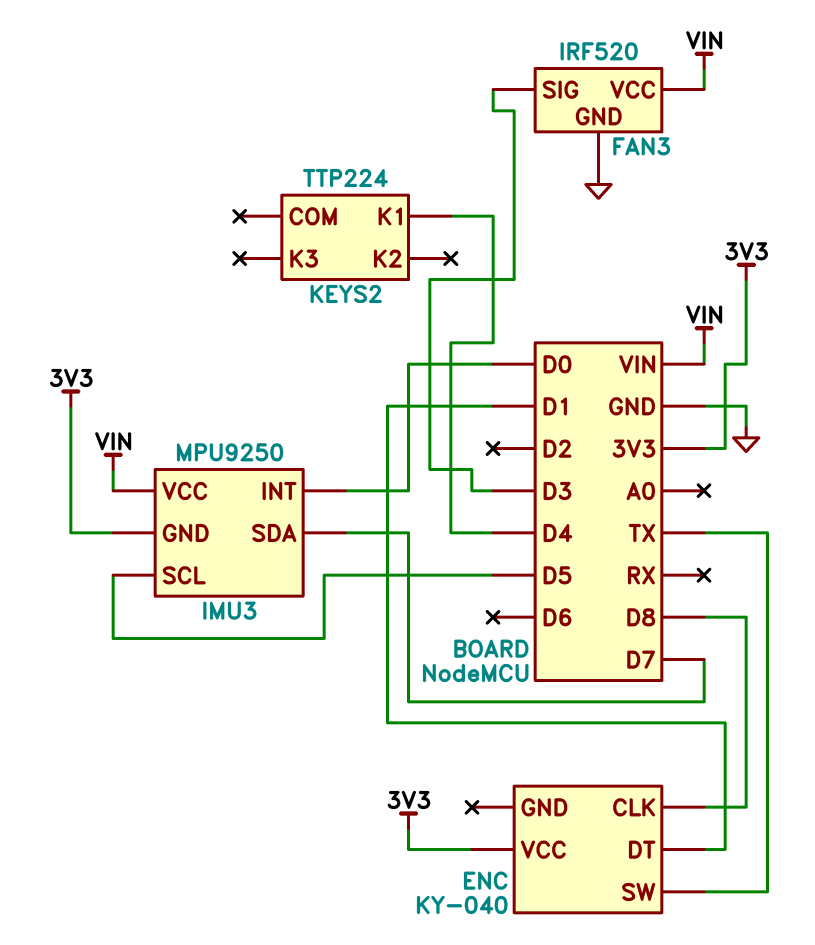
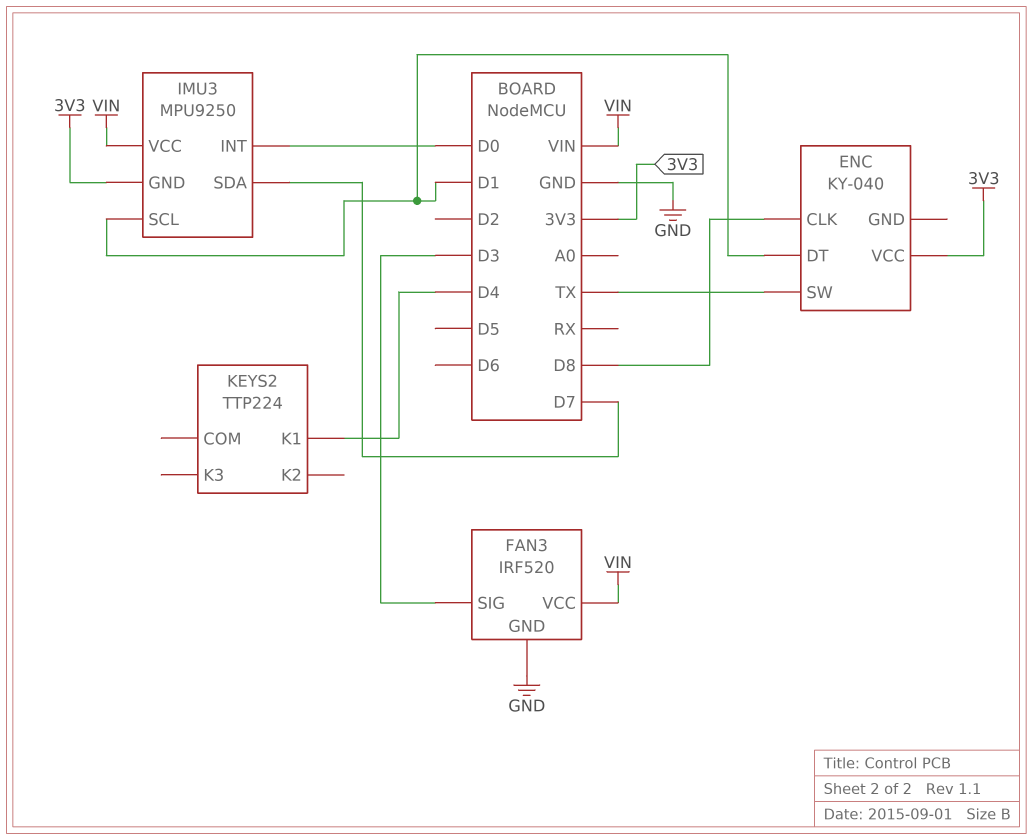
IMU3 pin SCL: D5 -> D1

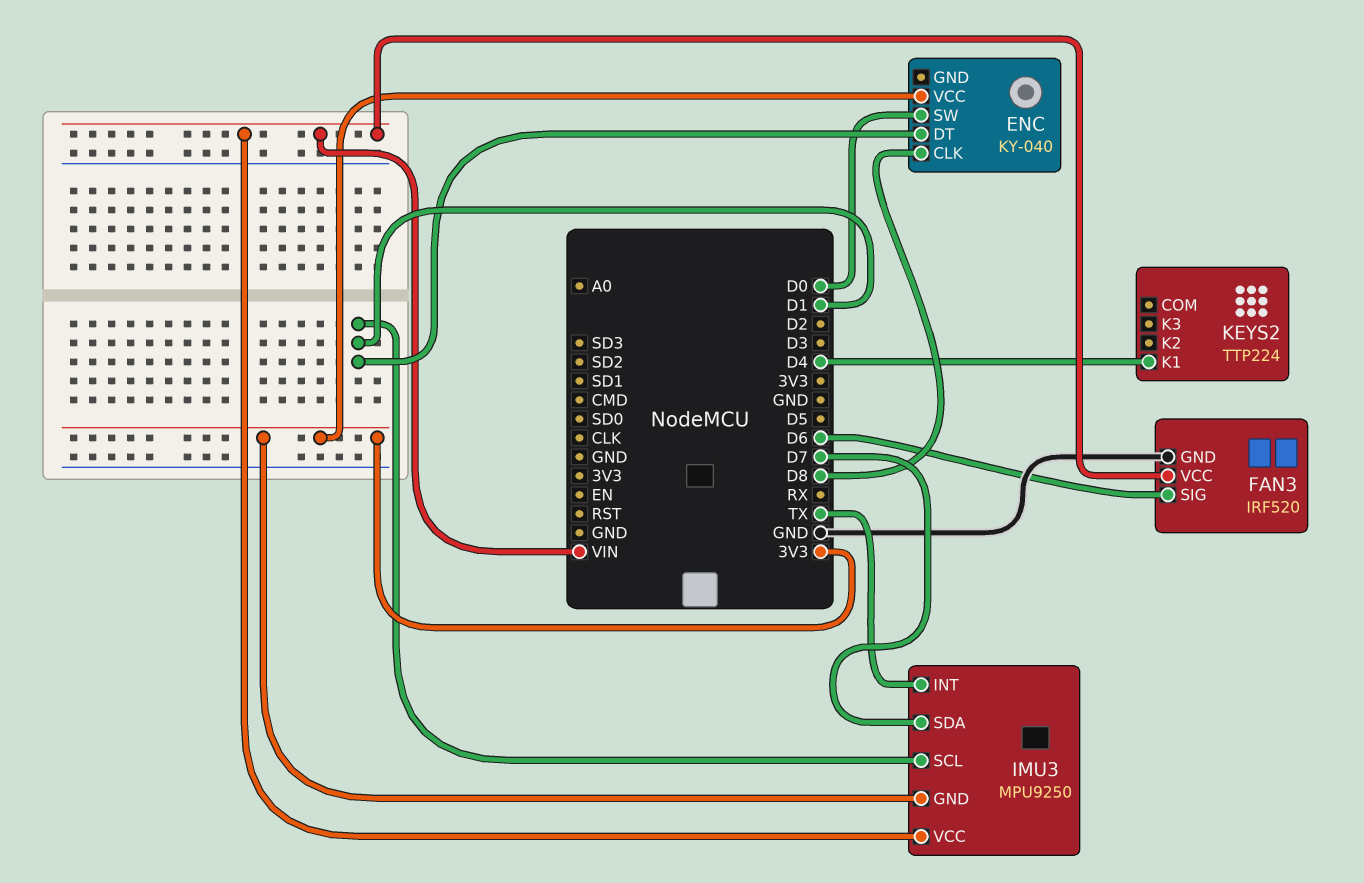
ENC pin SW: TX -> D0
FAN3 pin SIG: D3 -> D6
IMU3 pin INT: D0 -> TX

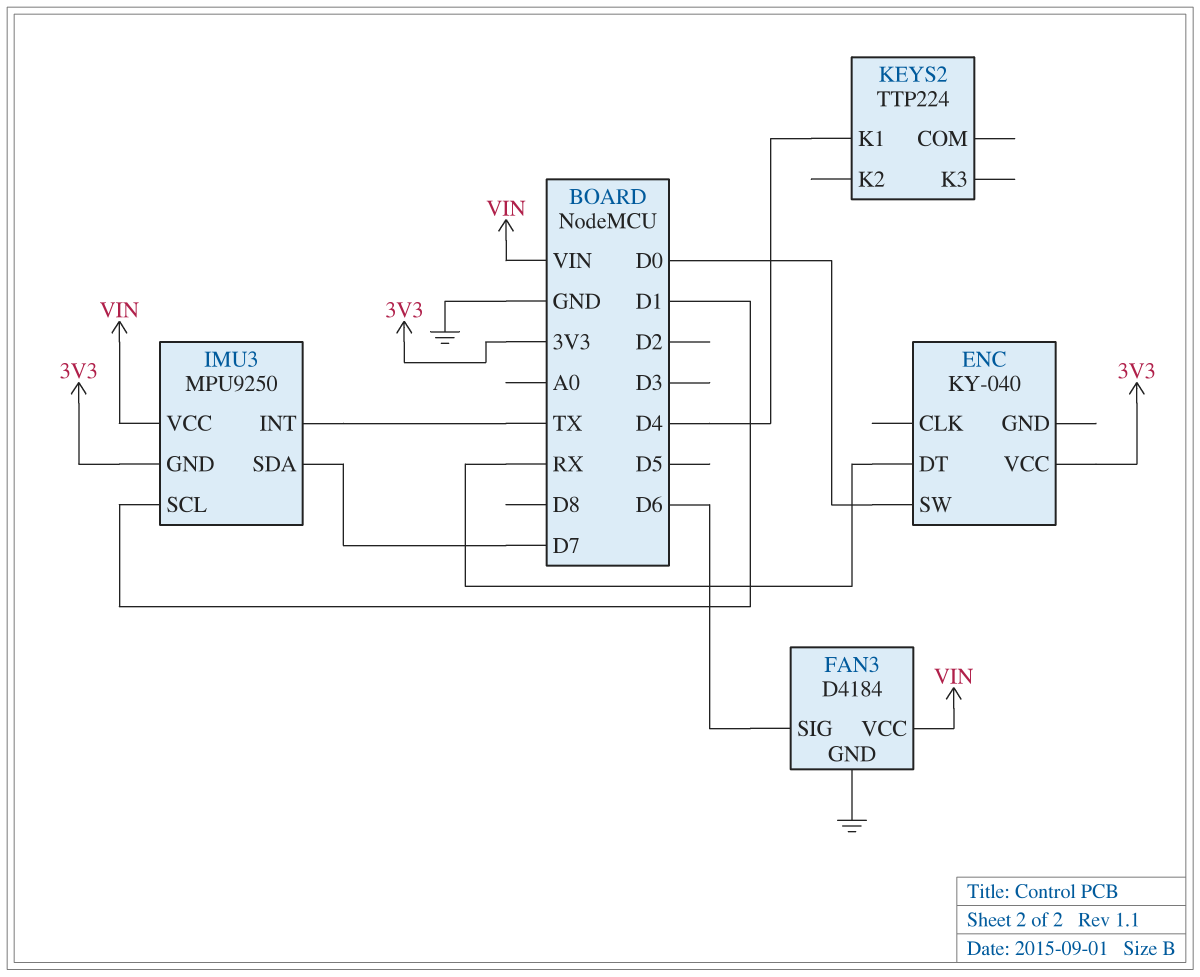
ENC pin CLK: D8 -> none
ENC pin DT: D1 -> RX
FAN3: IRF520 -> D4184

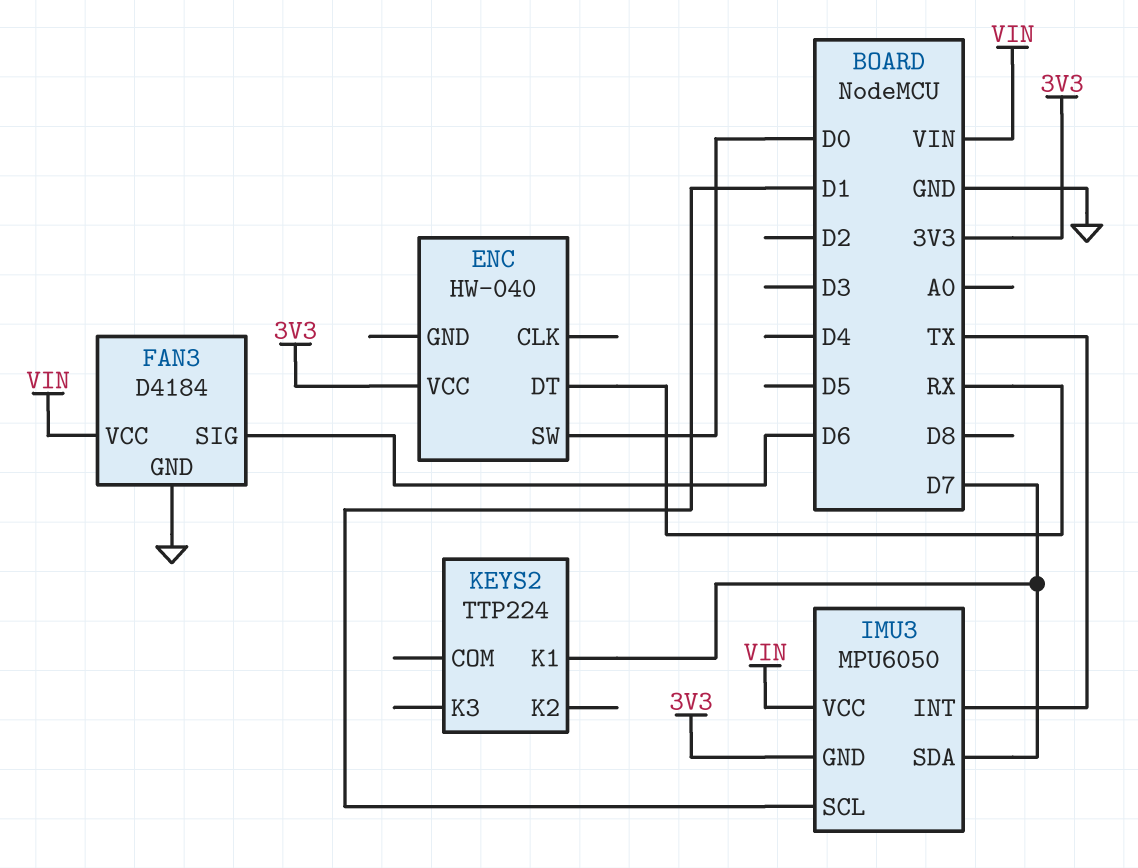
ENC: KY-040 -> HW-040
IMU3: MPU9250 -> MPU6050
KEYS2 pin K1: D4 -> D7

